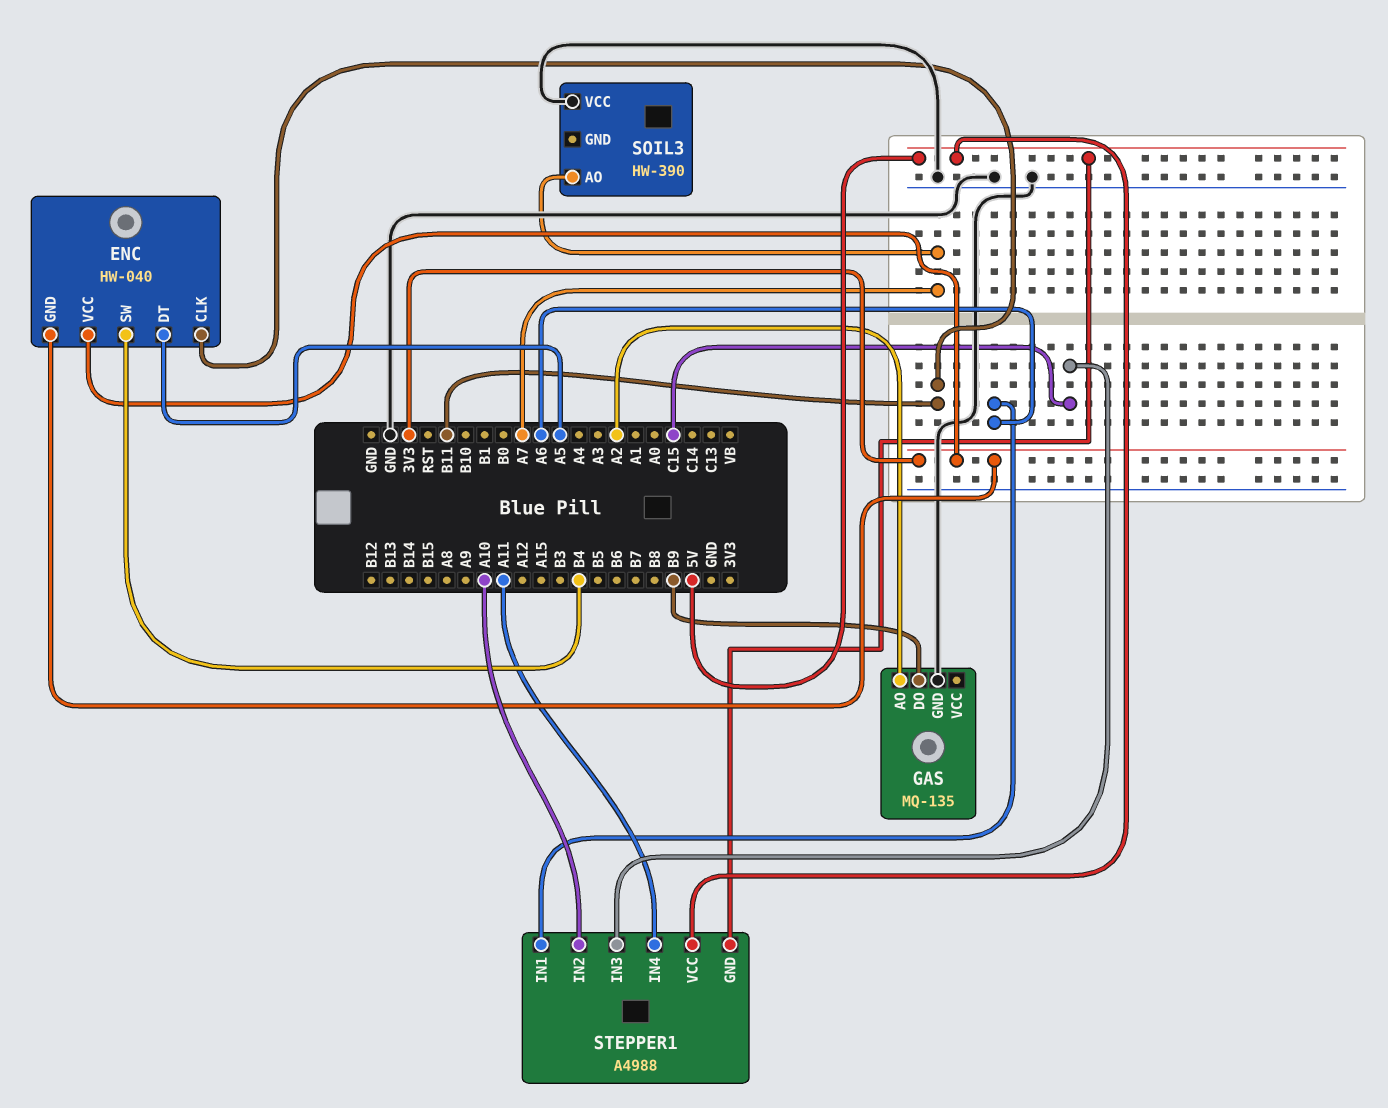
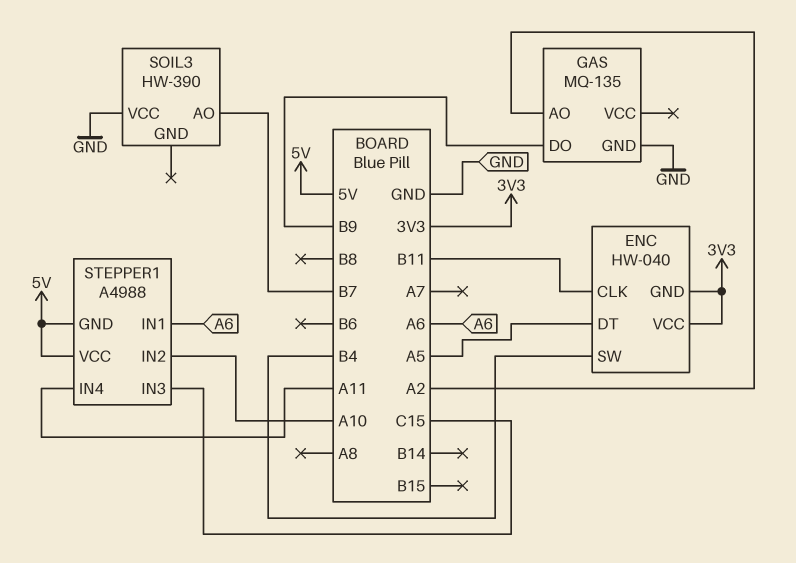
SOIL3 pin AO: A7 -> B7

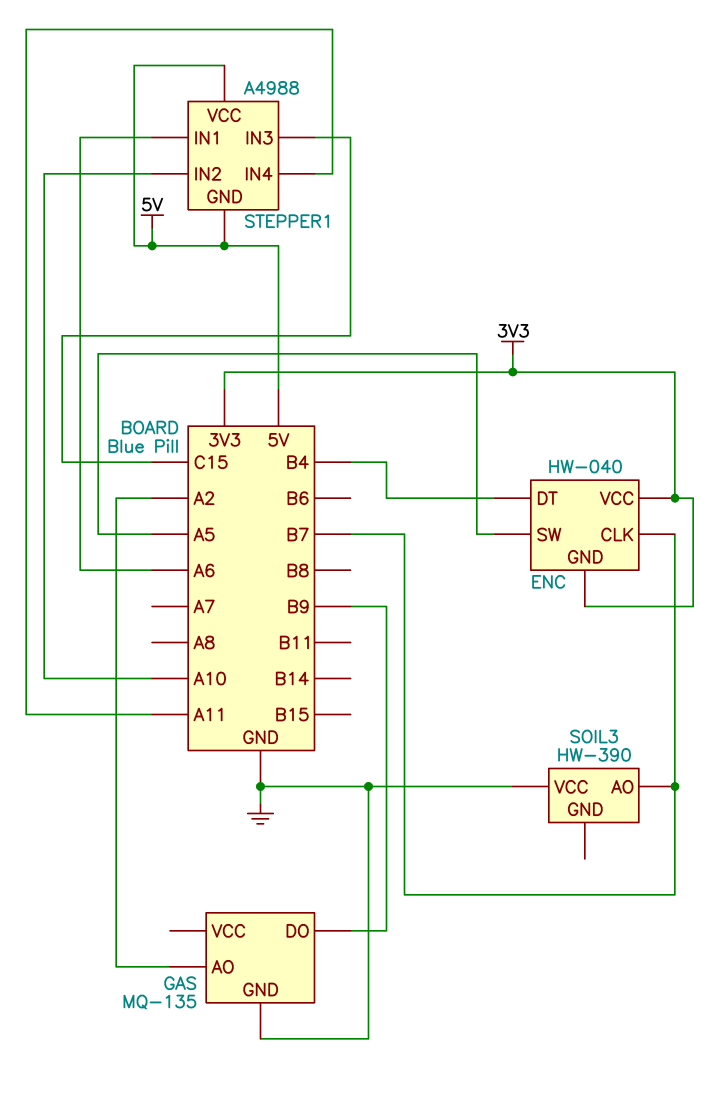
ENC pin CLK: B11 -> B7
ENC pin DT: A5 -> B4
ENC pin SW: B4 -> A5

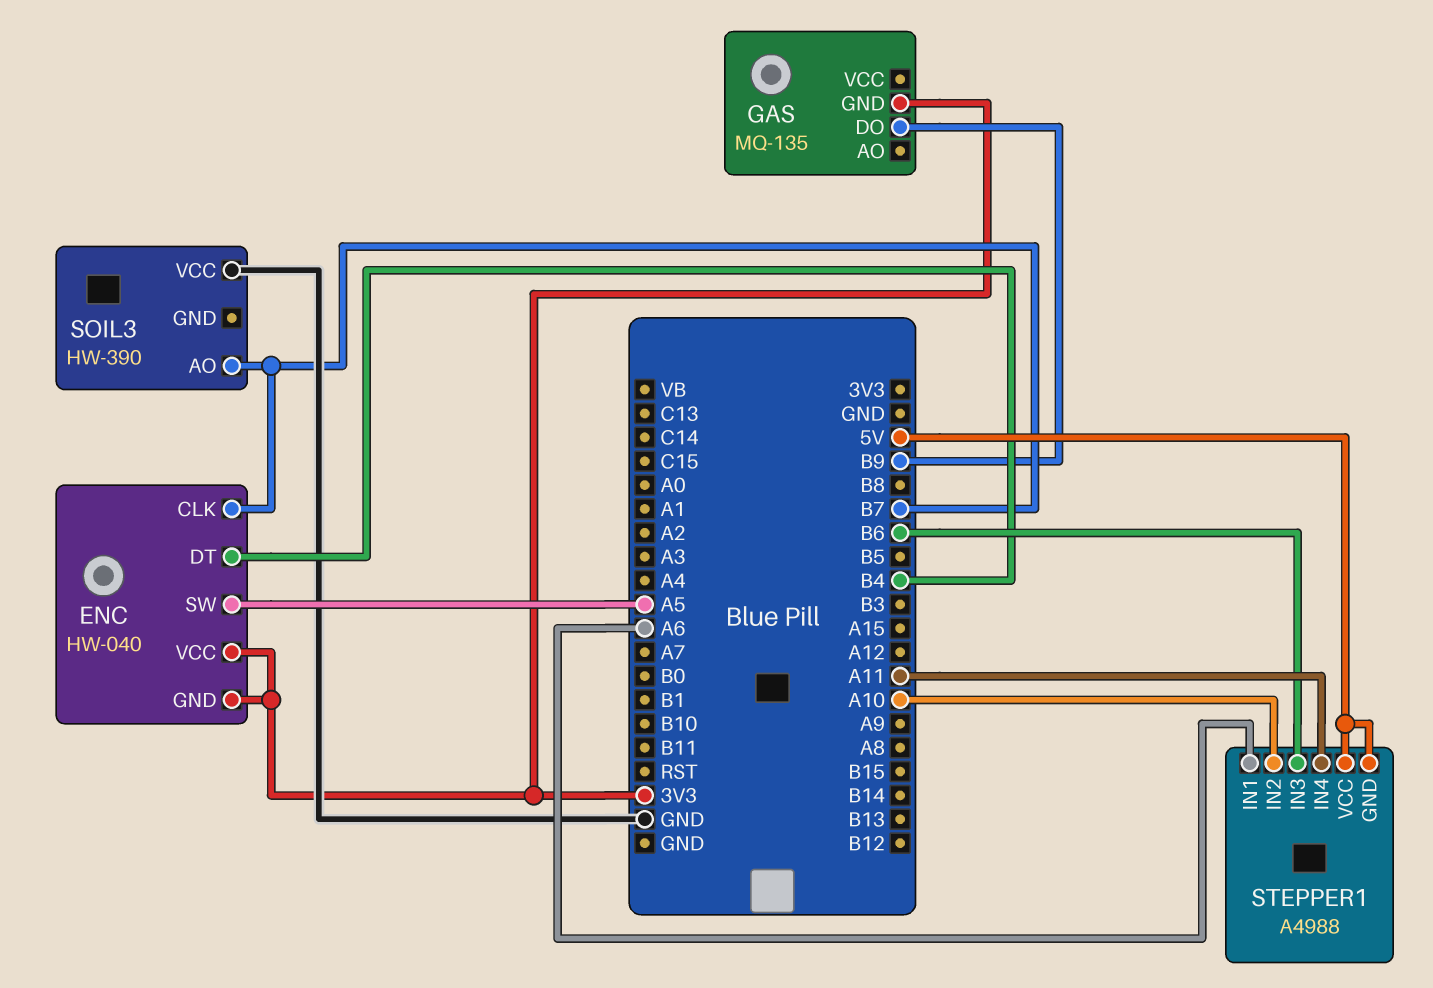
GAS pin AO: A2 -> none
GAS pin GND: GND -> 3V3
STEPPER1 pin IN3: C15 -> B6

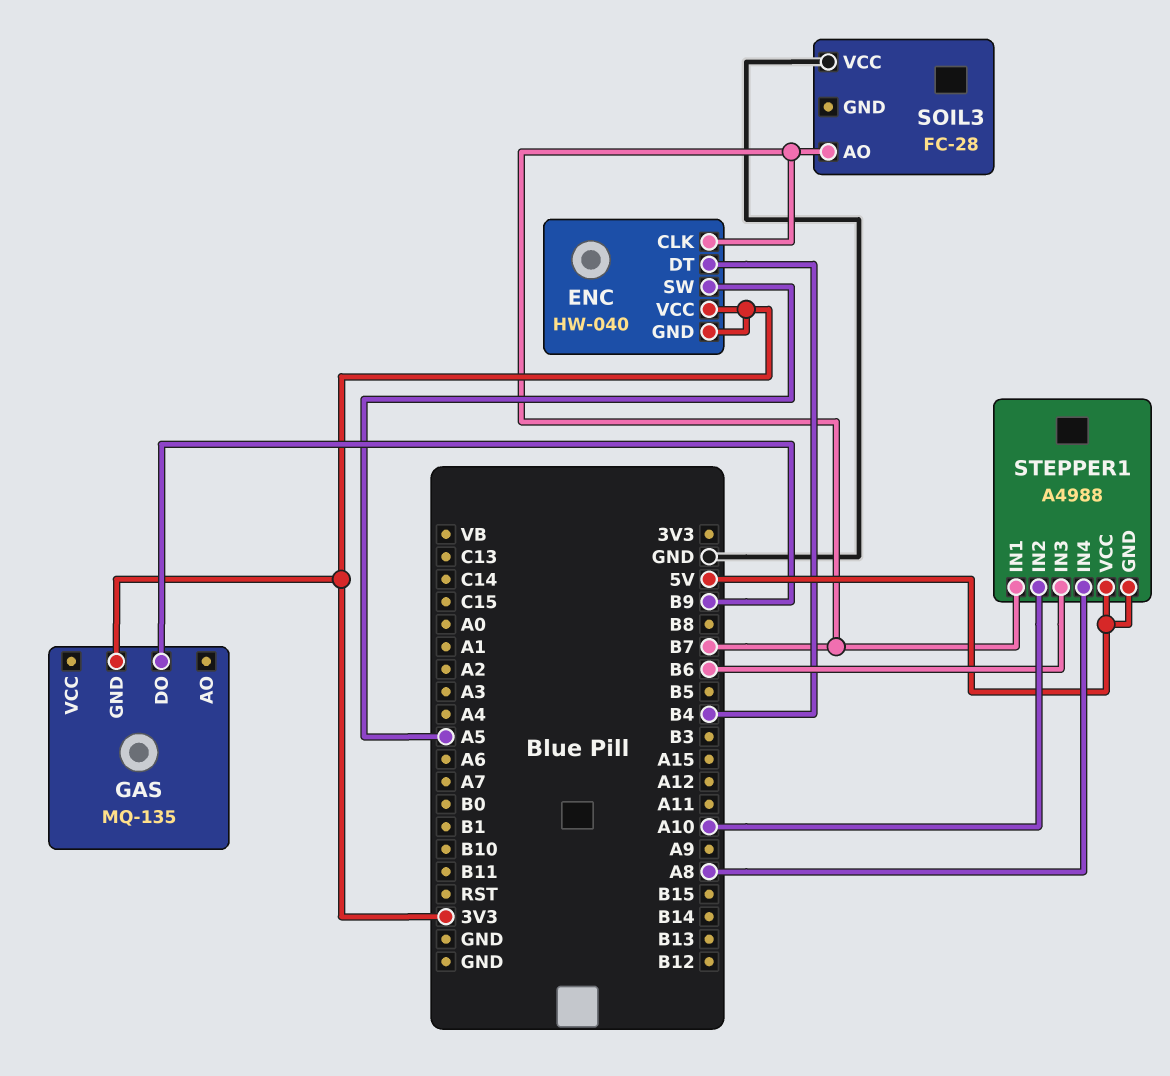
SOIL3: HW-390 -> FC-28
STEPPER1 pin IN1: A6 -> B7
STEPPER1 pin IN4: A11 -> A8

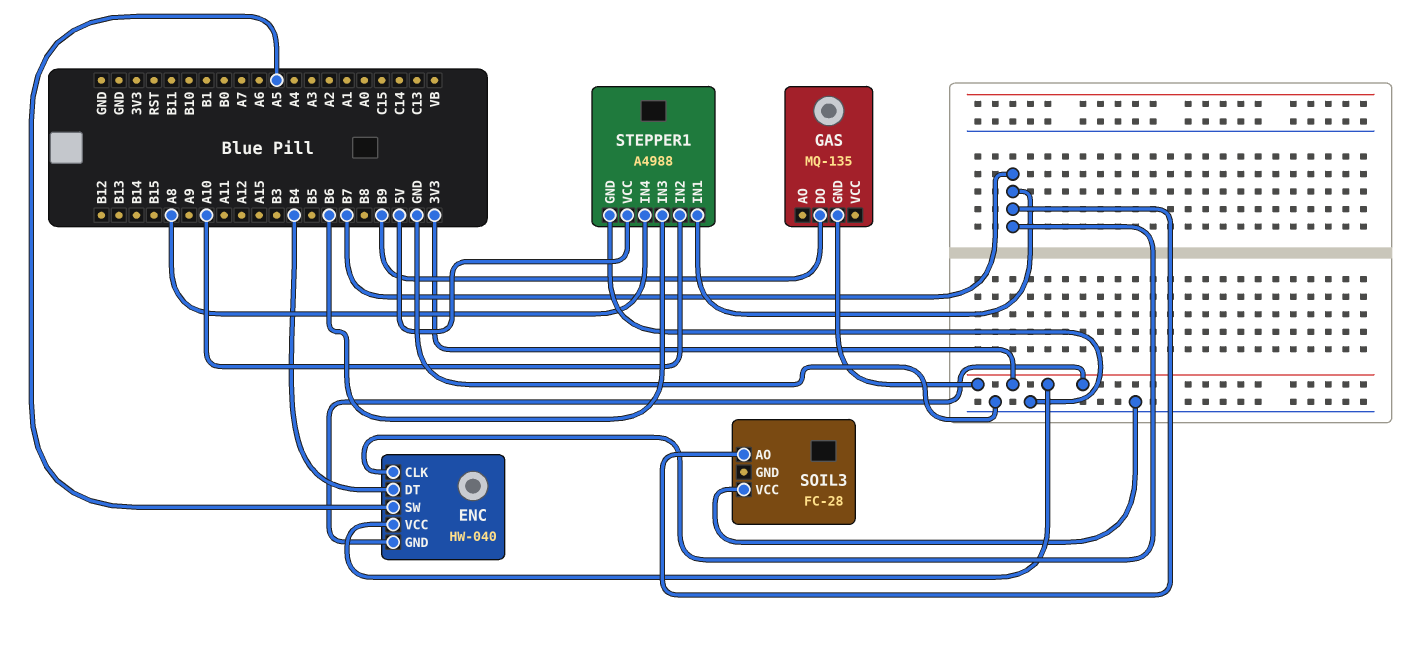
STEPPER1 pin GND: 5V -> GND

